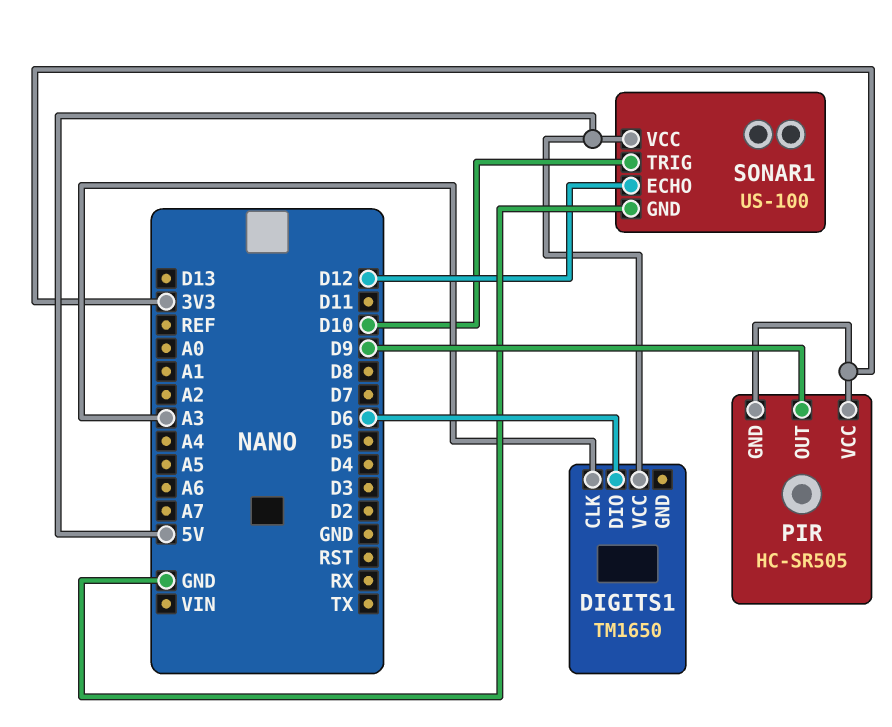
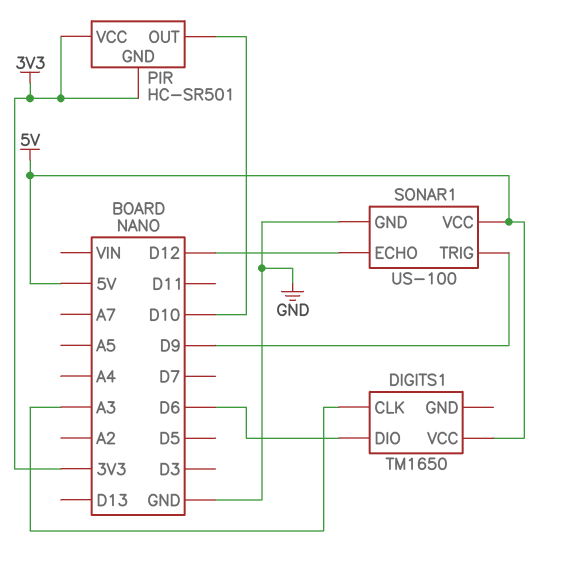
PIR: HC-SR505 -> HC-SR501
PIR pin OUT: D9 -> D10
SONAR1 pin TRIG: D10 -> D9

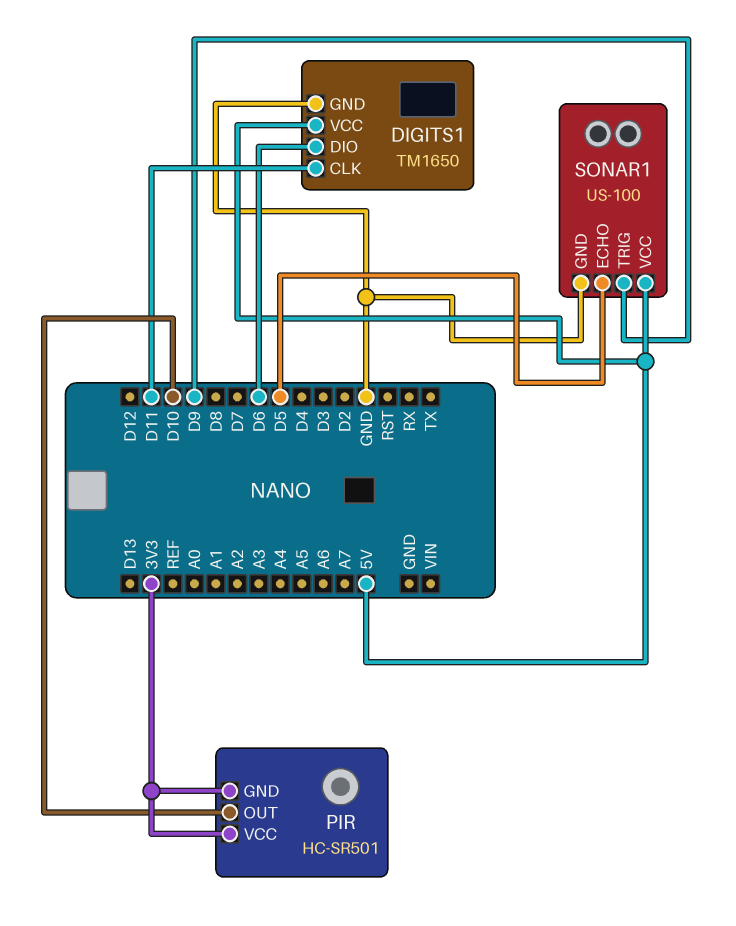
DIGITS1 pin CLK: A3 -> D11
DIGITS1 pin GND: none -> GND
SONAR1 pin ECHO: D12 -> D5

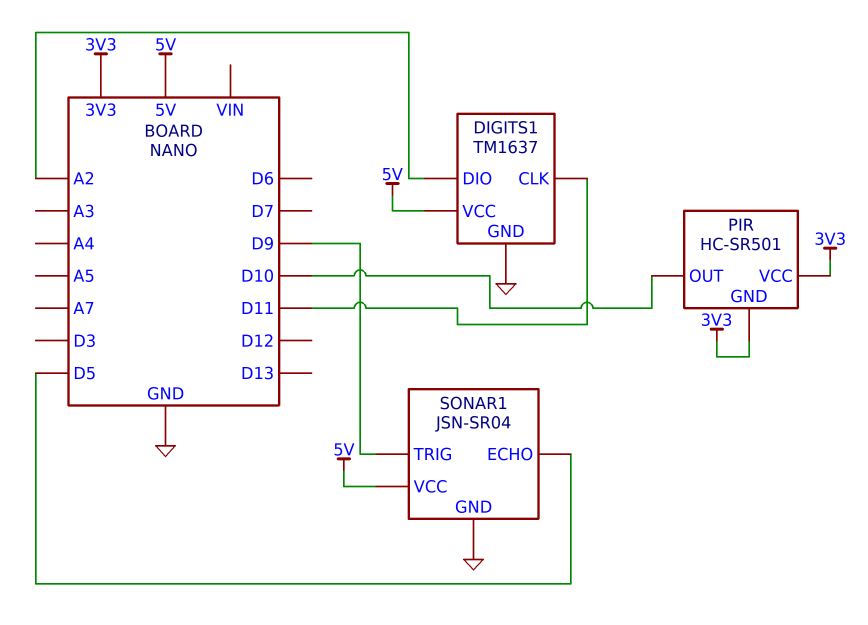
DIGITS1: TM1650 -> TM1637
DIGITS1 pin DIO: D6 -> A2
SONAR1: US-100 -> JSN-SR04

